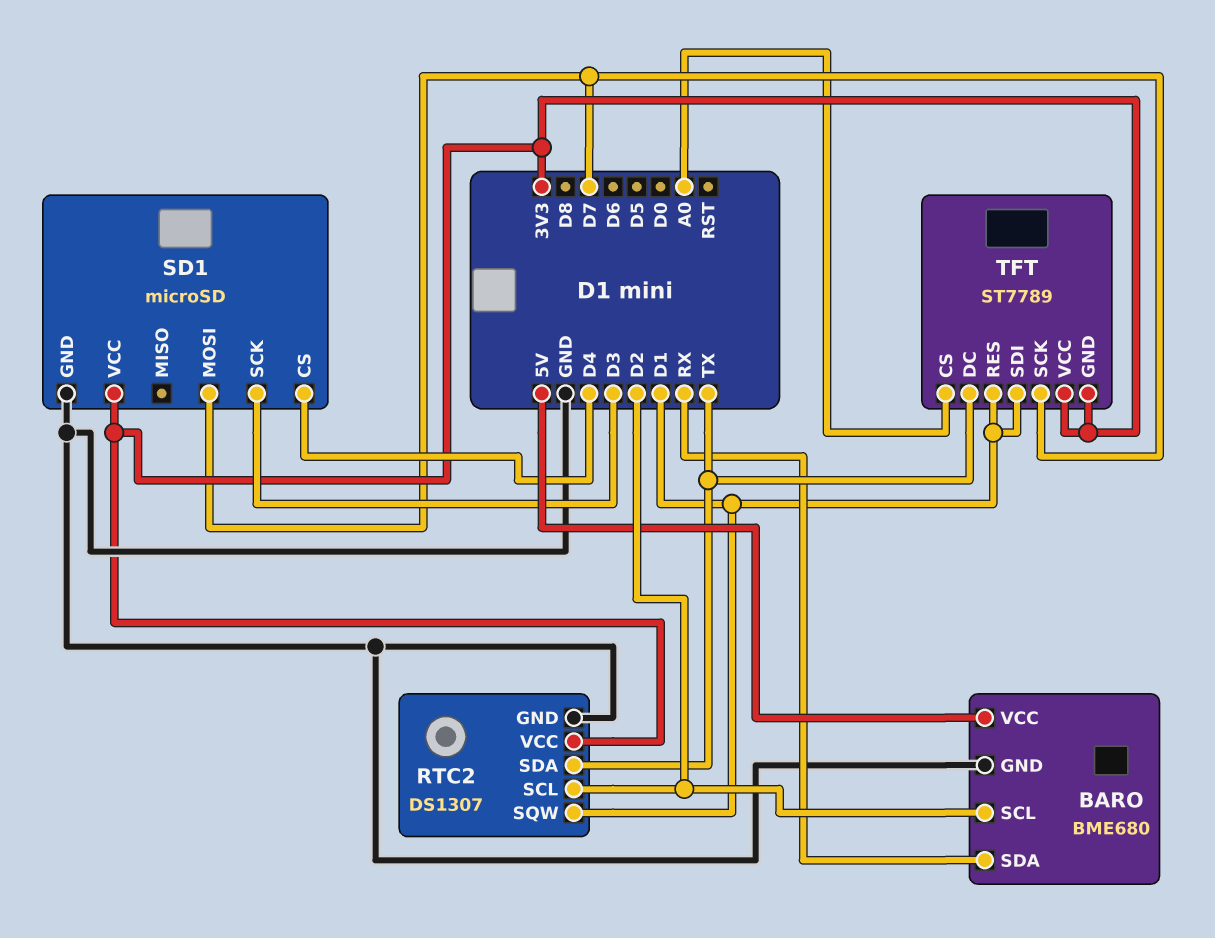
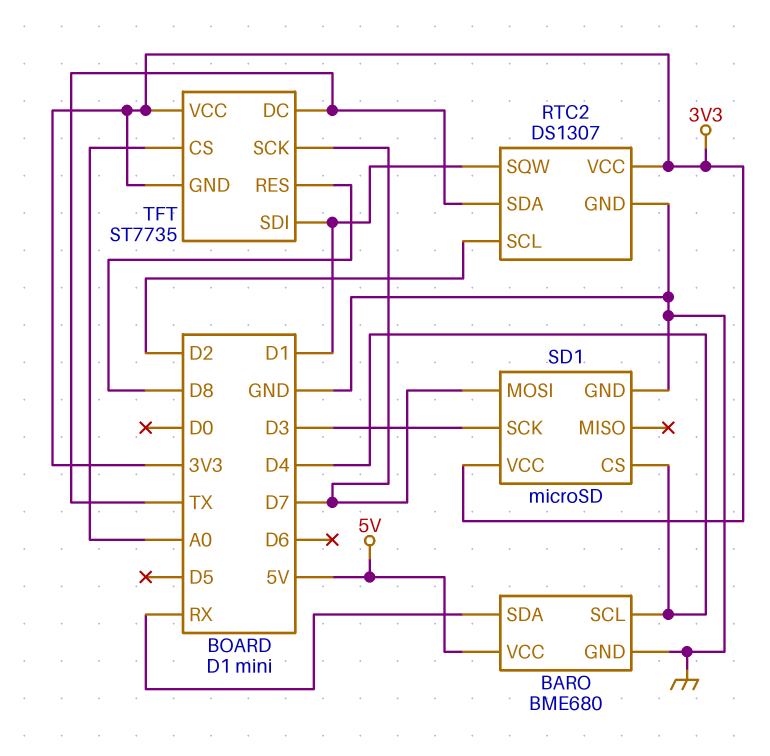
BARO pin SCL: D2 -> D4
TFT: ST7789 -> ST7735
TFT pin RES: D1 -> D8

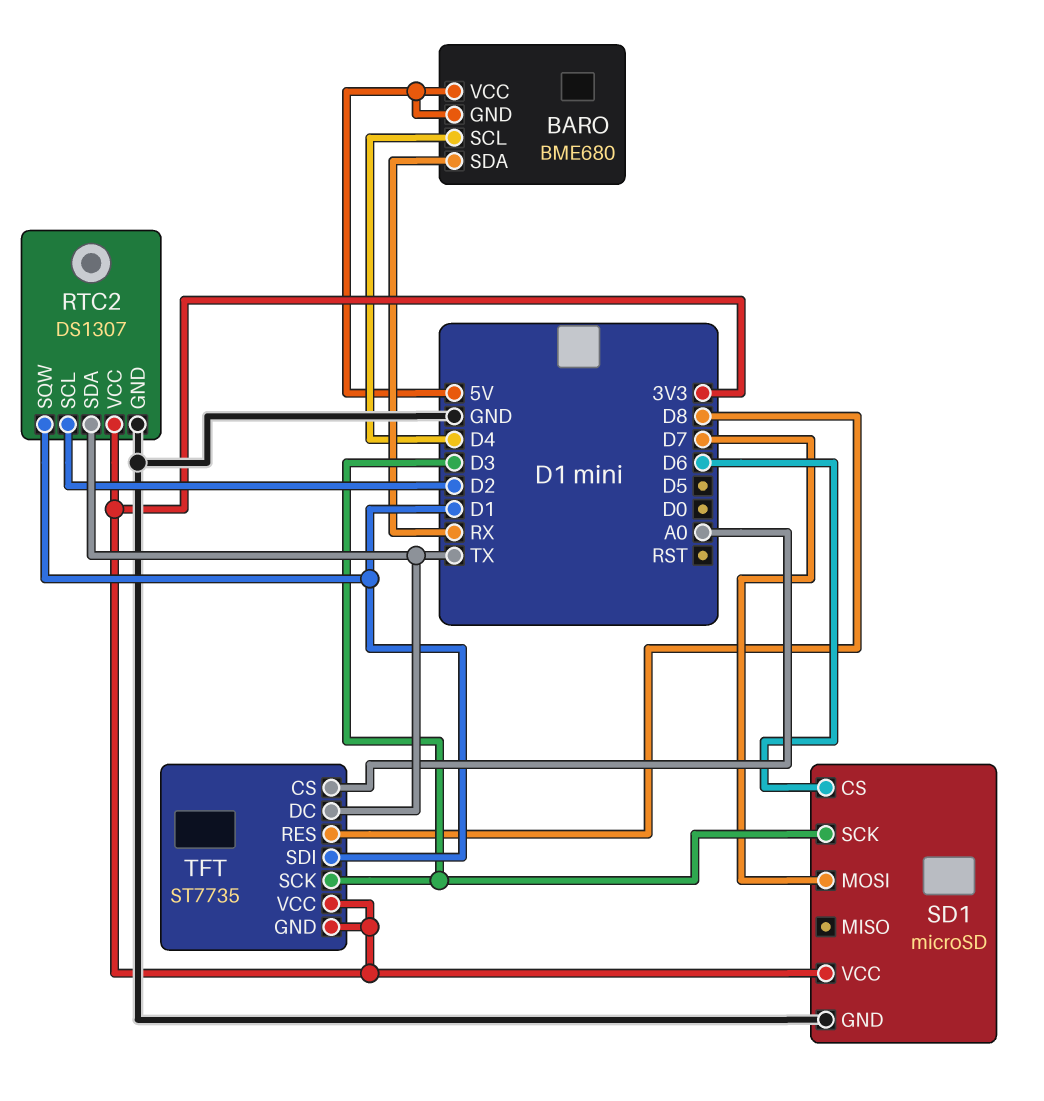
BARO pin GND: GND -> 5V
SD1 pin CS: D4 -> D6
TFT pin SCK: D7 -> D3

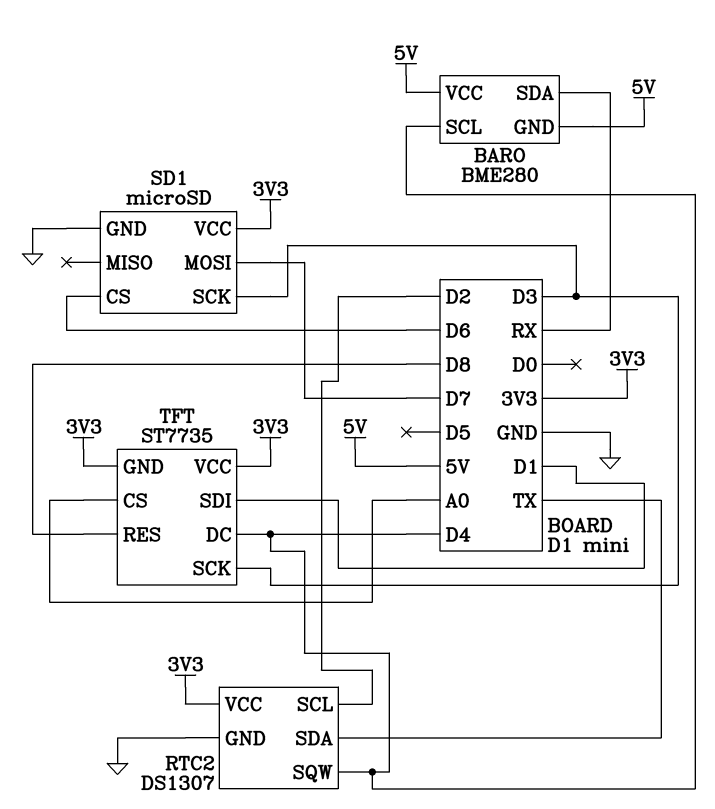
BARO: BME680 -> BME280
RTC2 pin SQW: D1 -> D4
TFT pin DC: TX -> D4

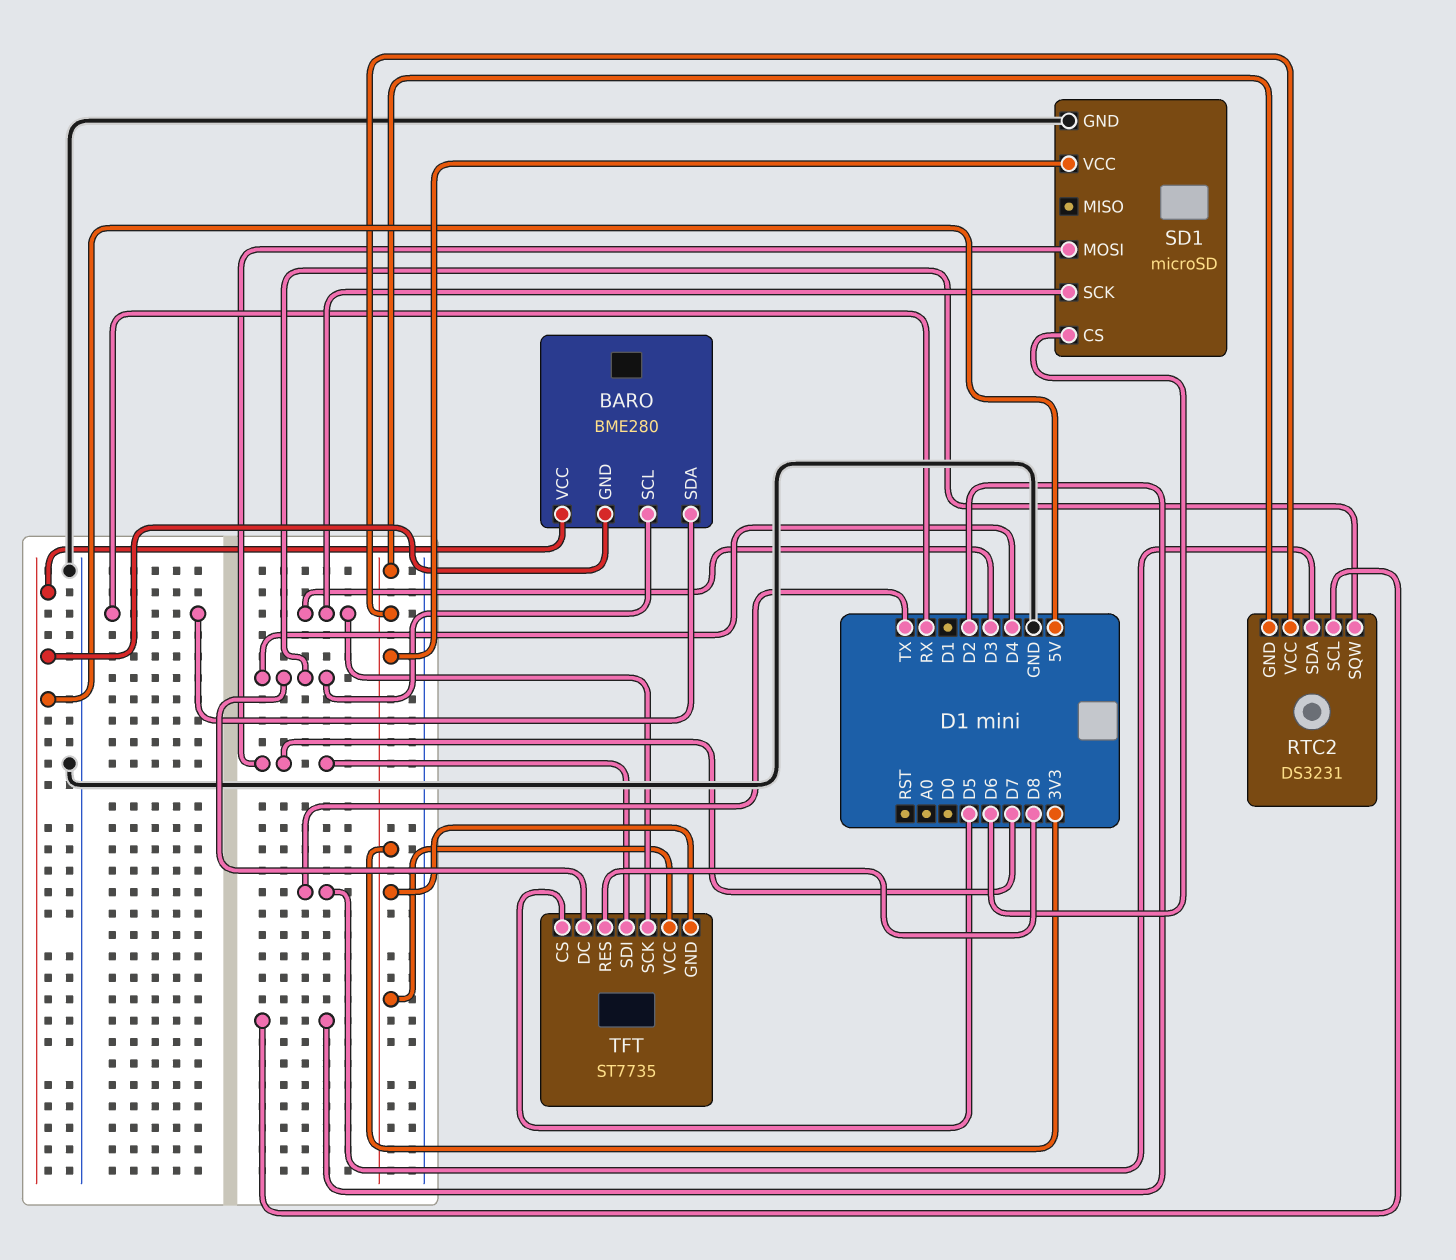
RTC2: DS1307 -> DS3231
RTC2 pin GND: GND -> 3V3
TFT pin CS: A0 -> D5
TFT pin SDI: D1 -> D7

